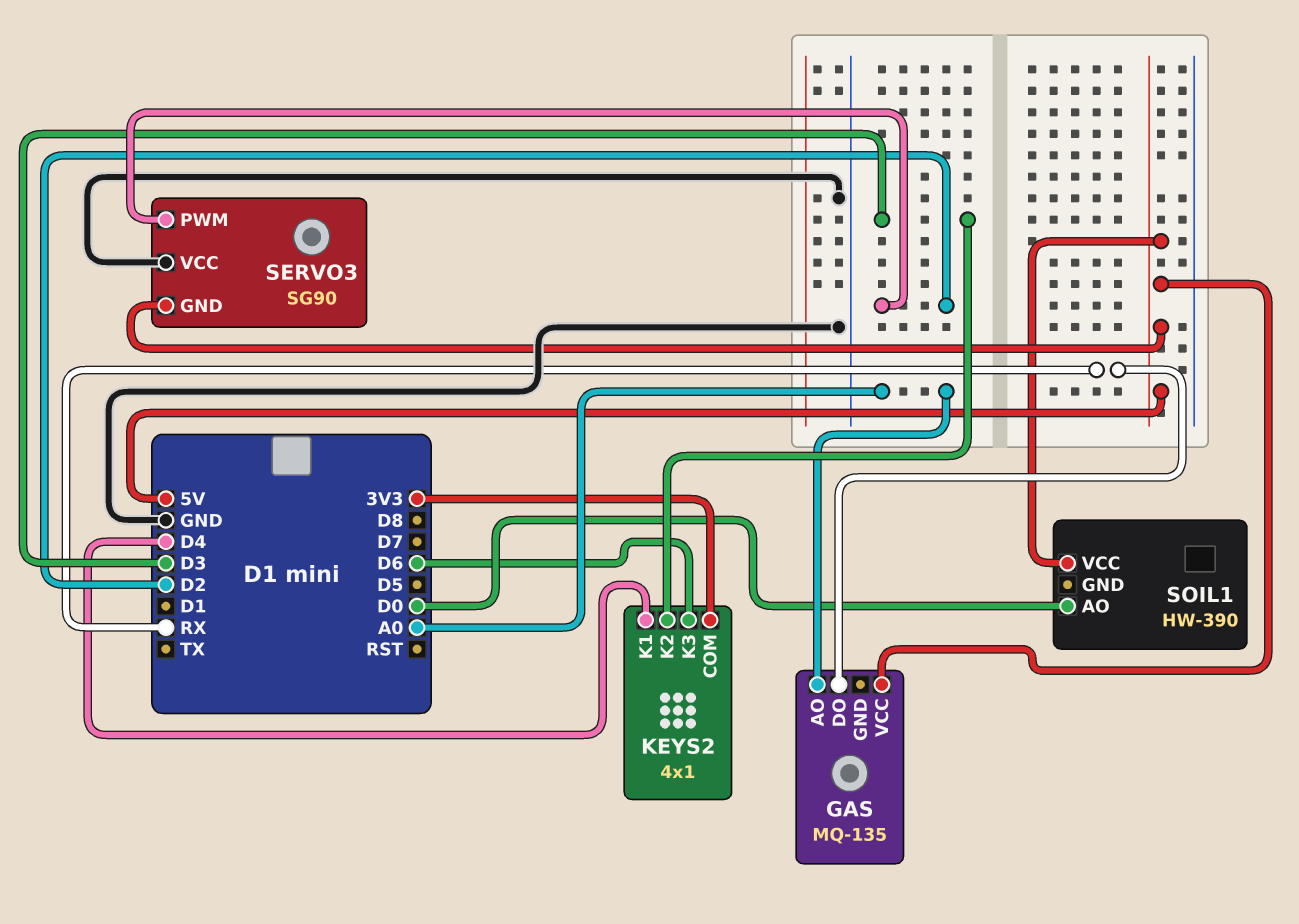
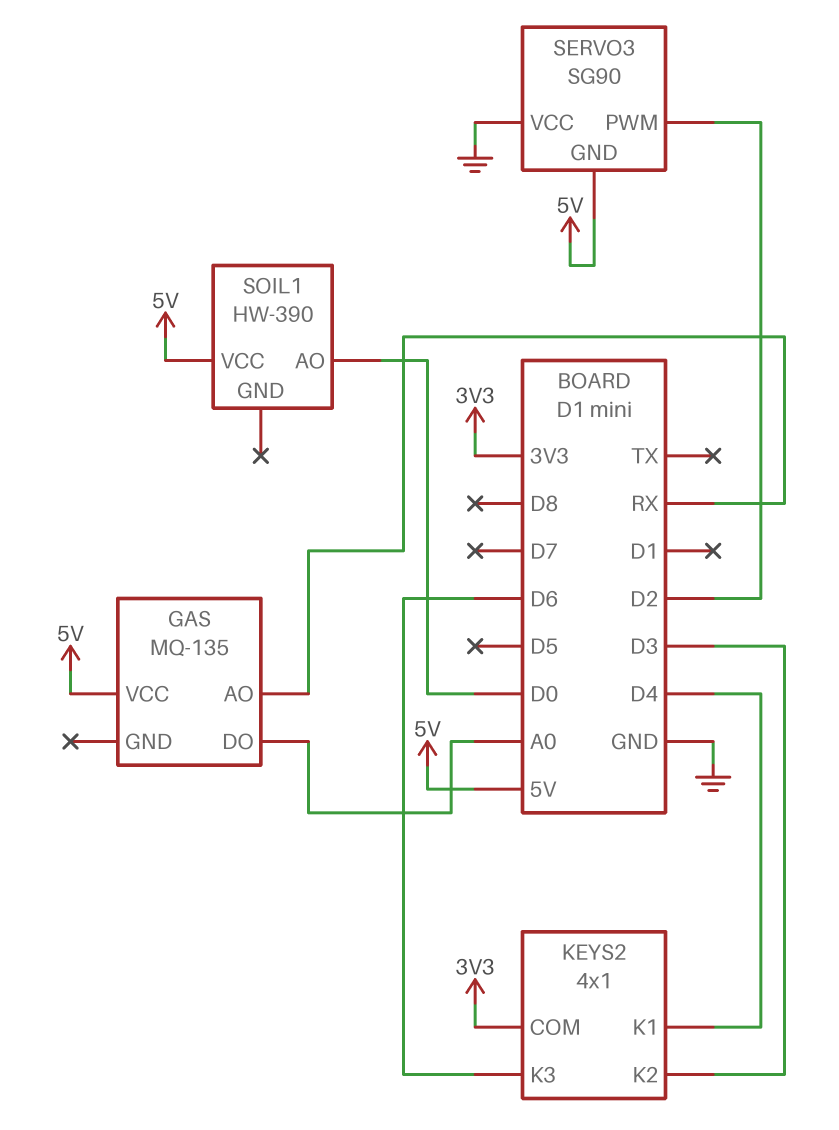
GAS pin AO: A0 -> RX
GAS pin DO: RX -> A0

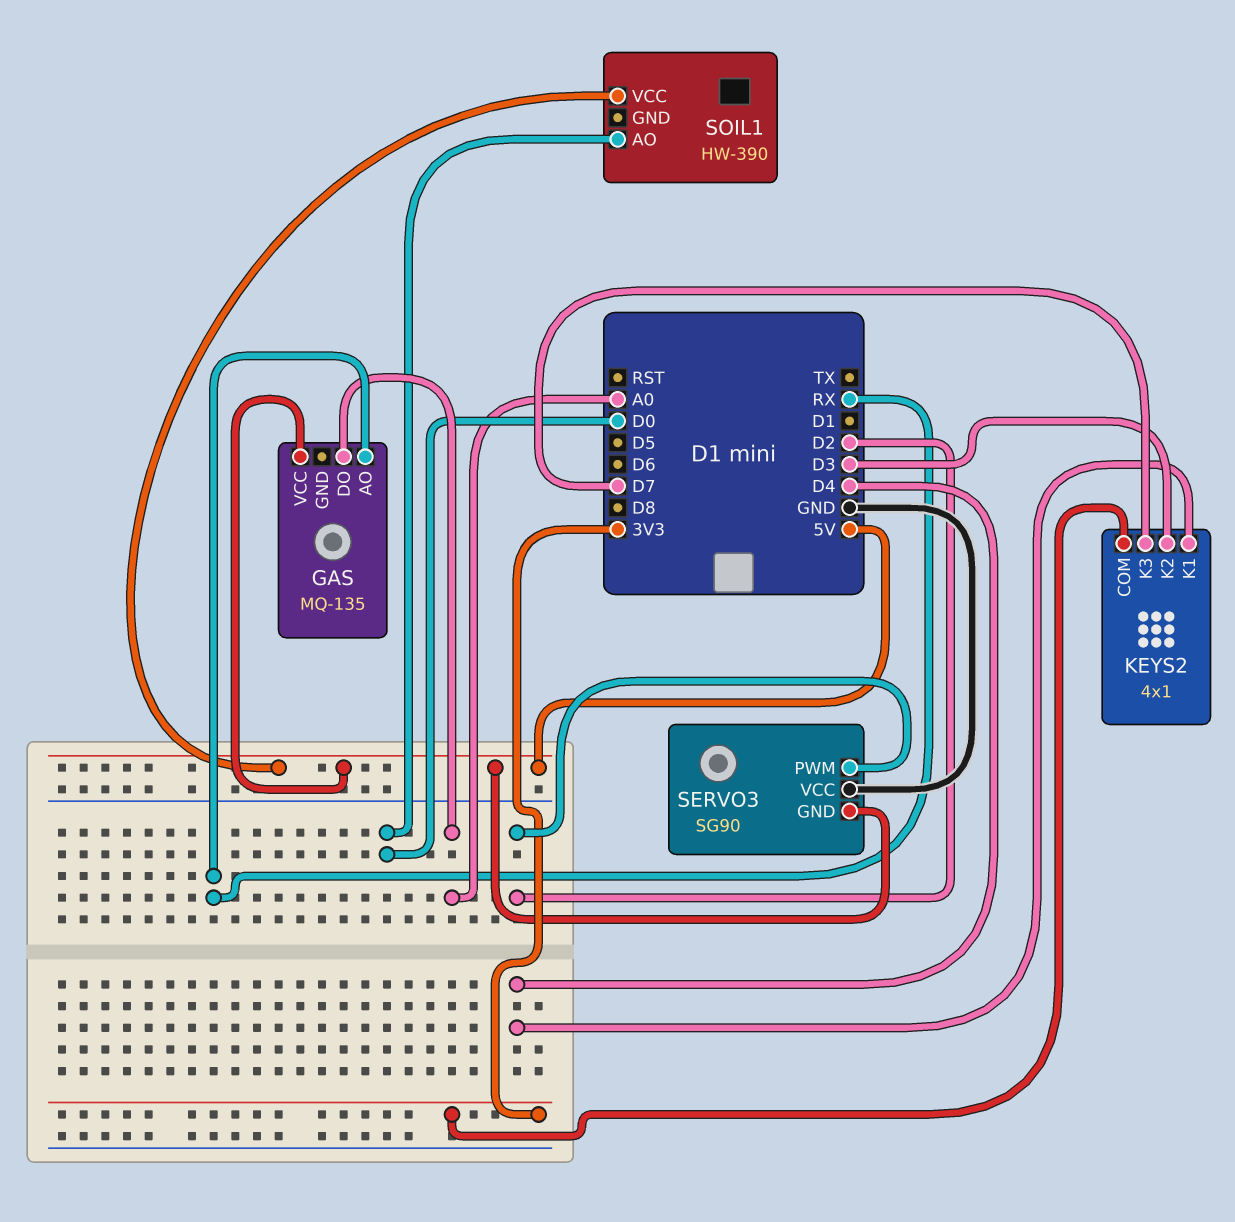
KEYS2 pin K3: D6 -> D7

